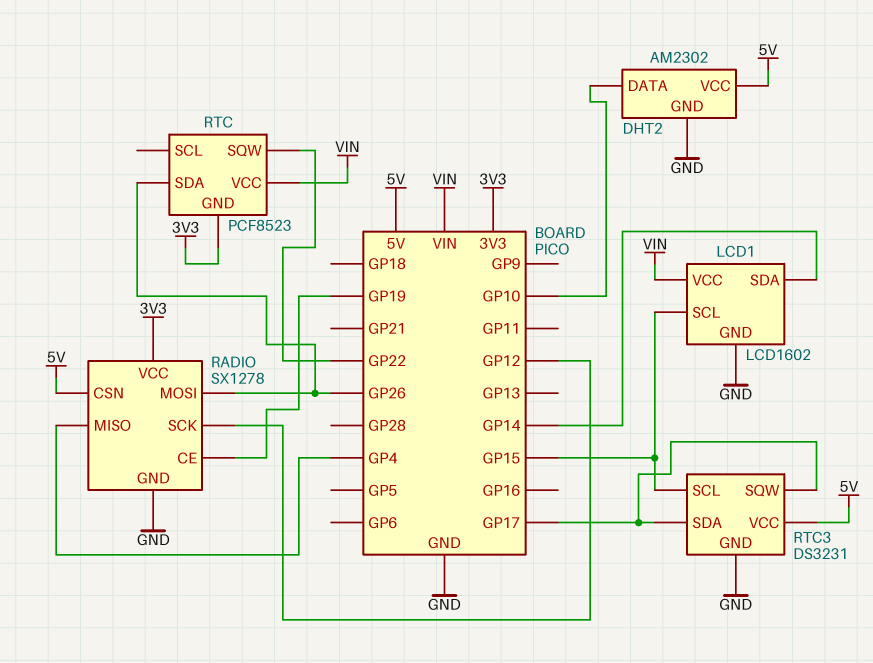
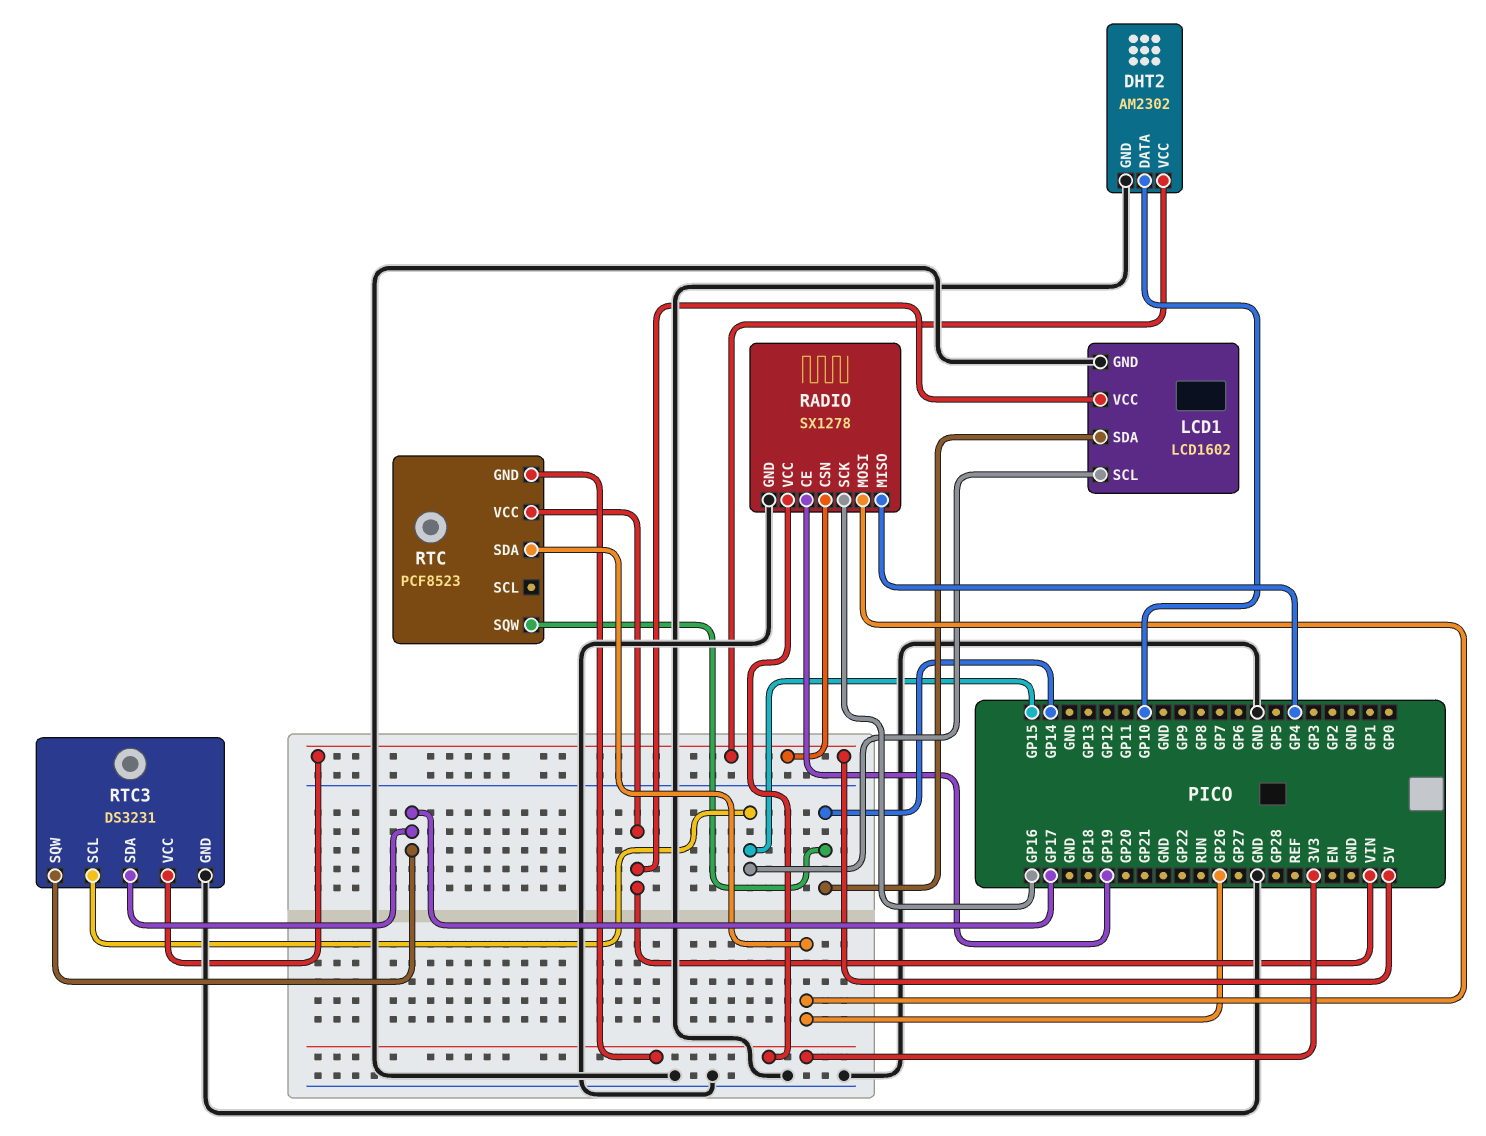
RADIO pin SCK: GP12 -> GP16
RTC pin SQW: GP22 -> GP14

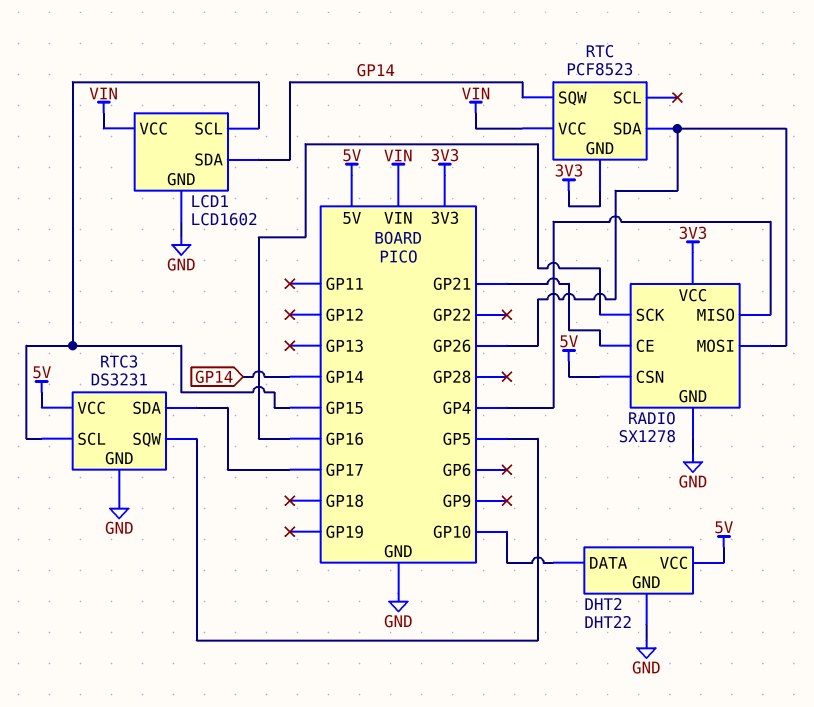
DHT2: AM2302 -> DHT22
RADIO pin CE: GP19 -> GP21
RTC3 pin SQW: GP17 -> GP5

